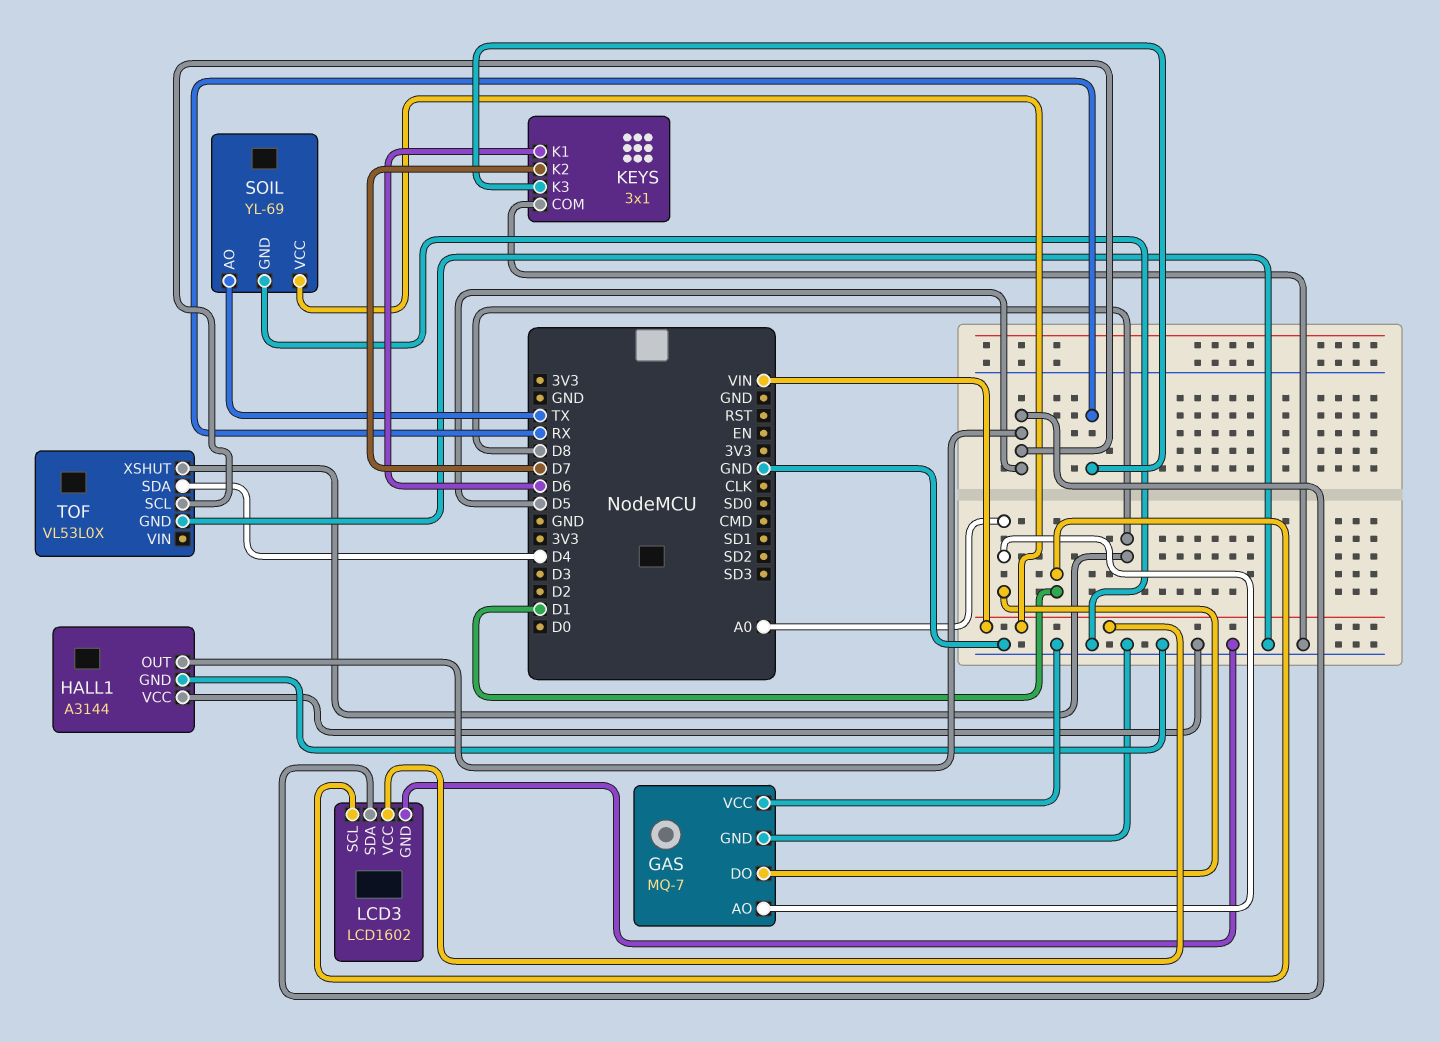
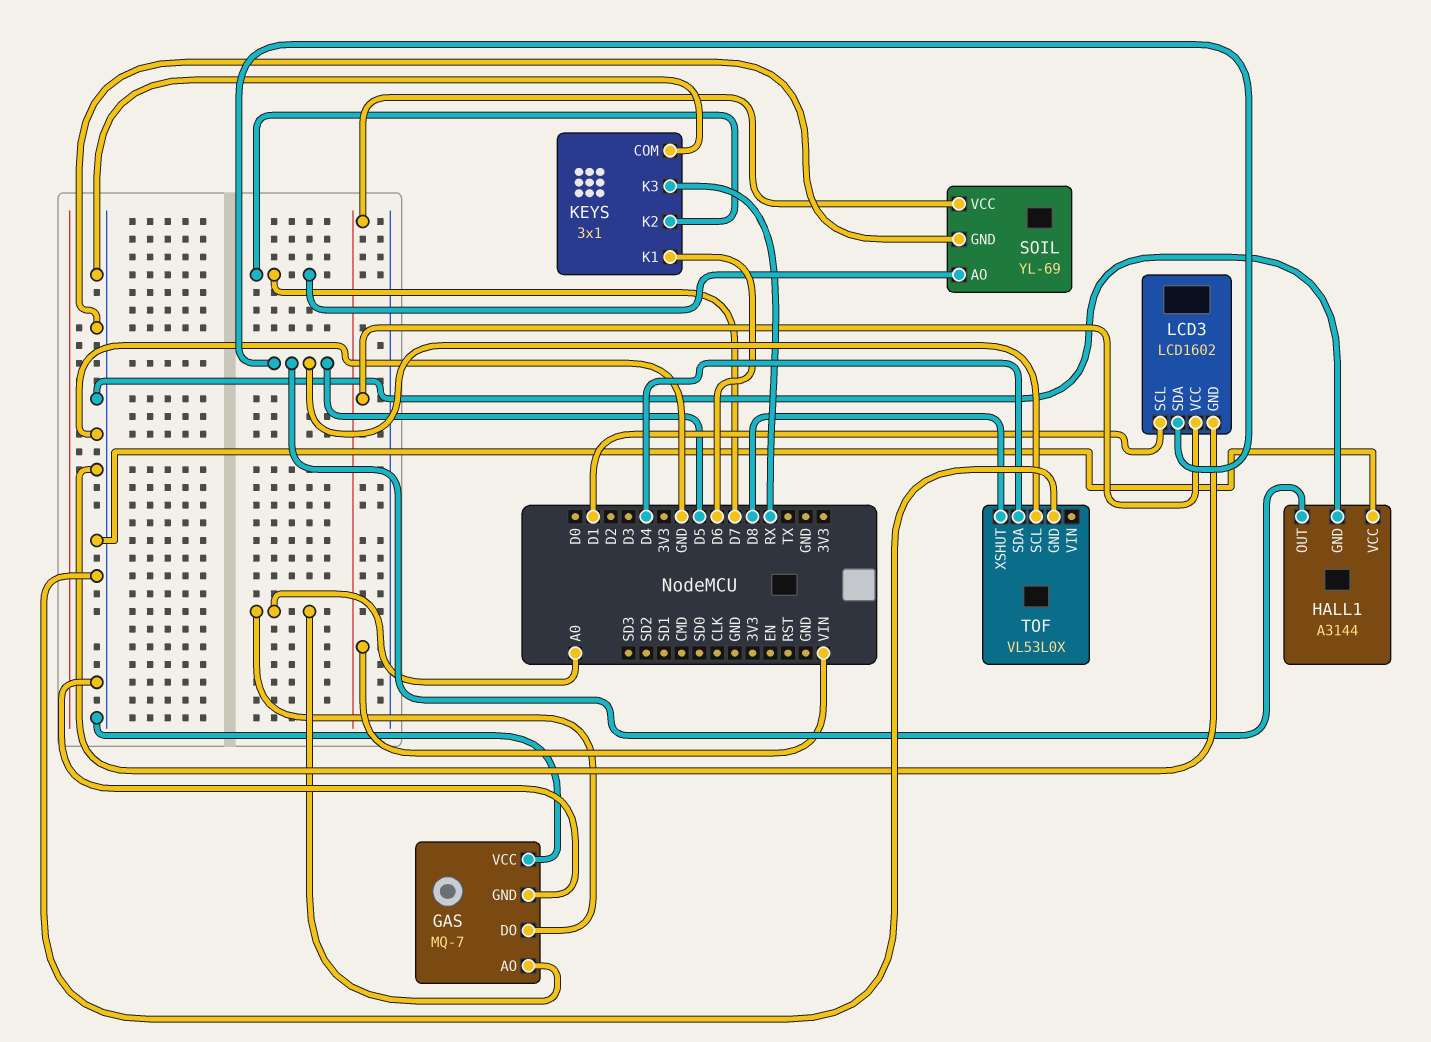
SOIL pin AO: TX -> D7

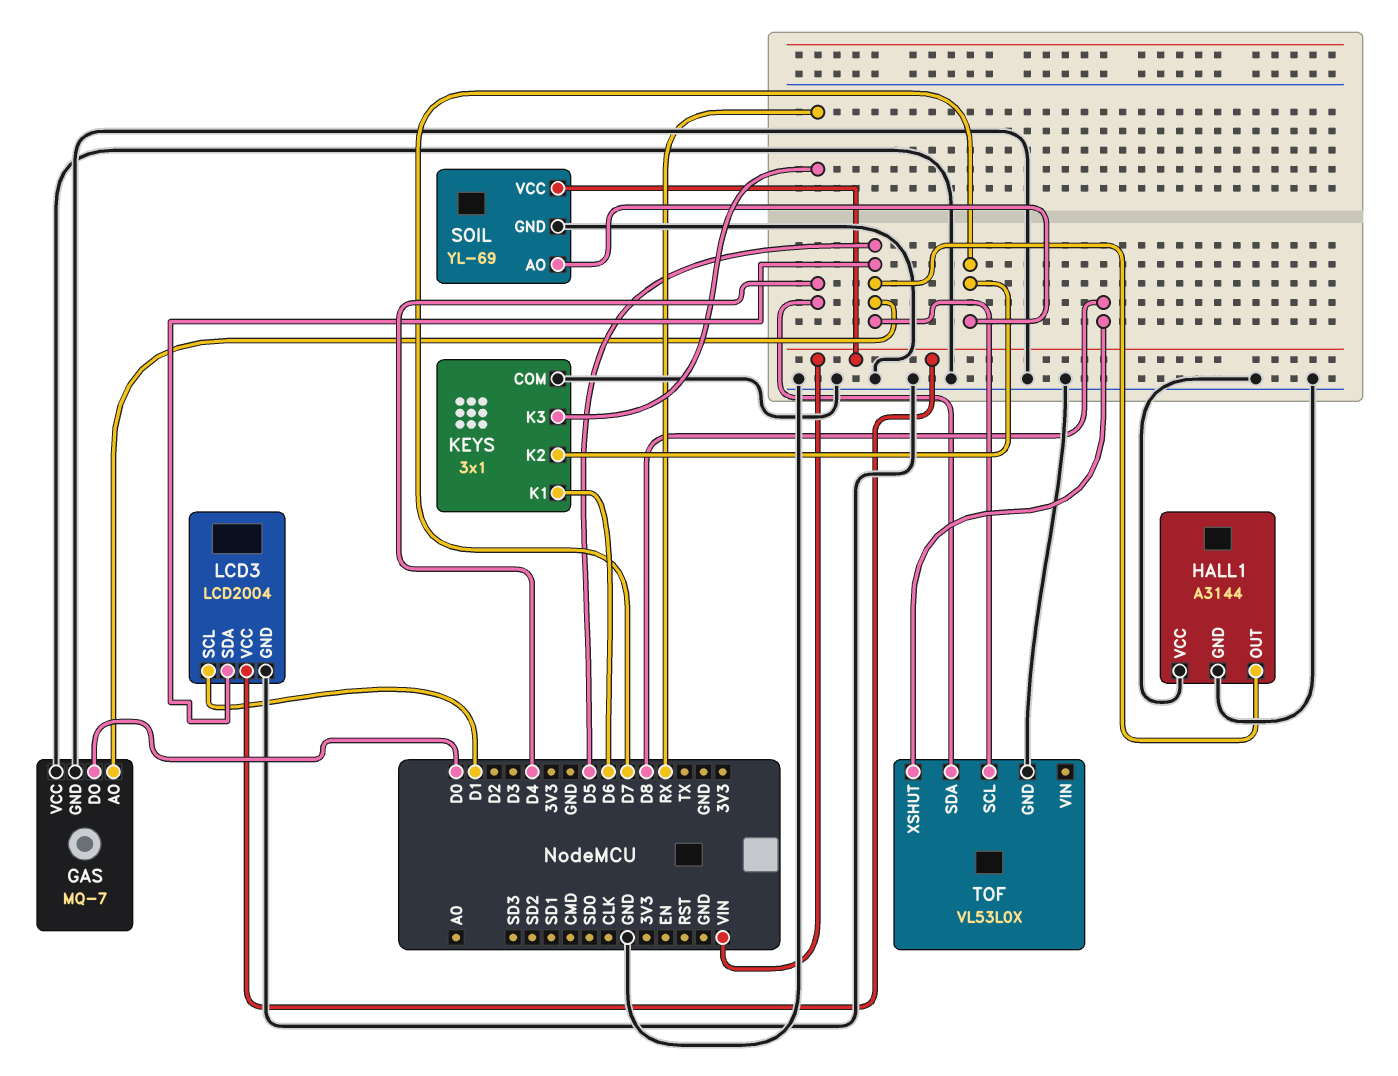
GAS pin AO: A0 -> D5
GAS pin DO: A0 -> D0
LCD3: LCD1602 -> LCD2004

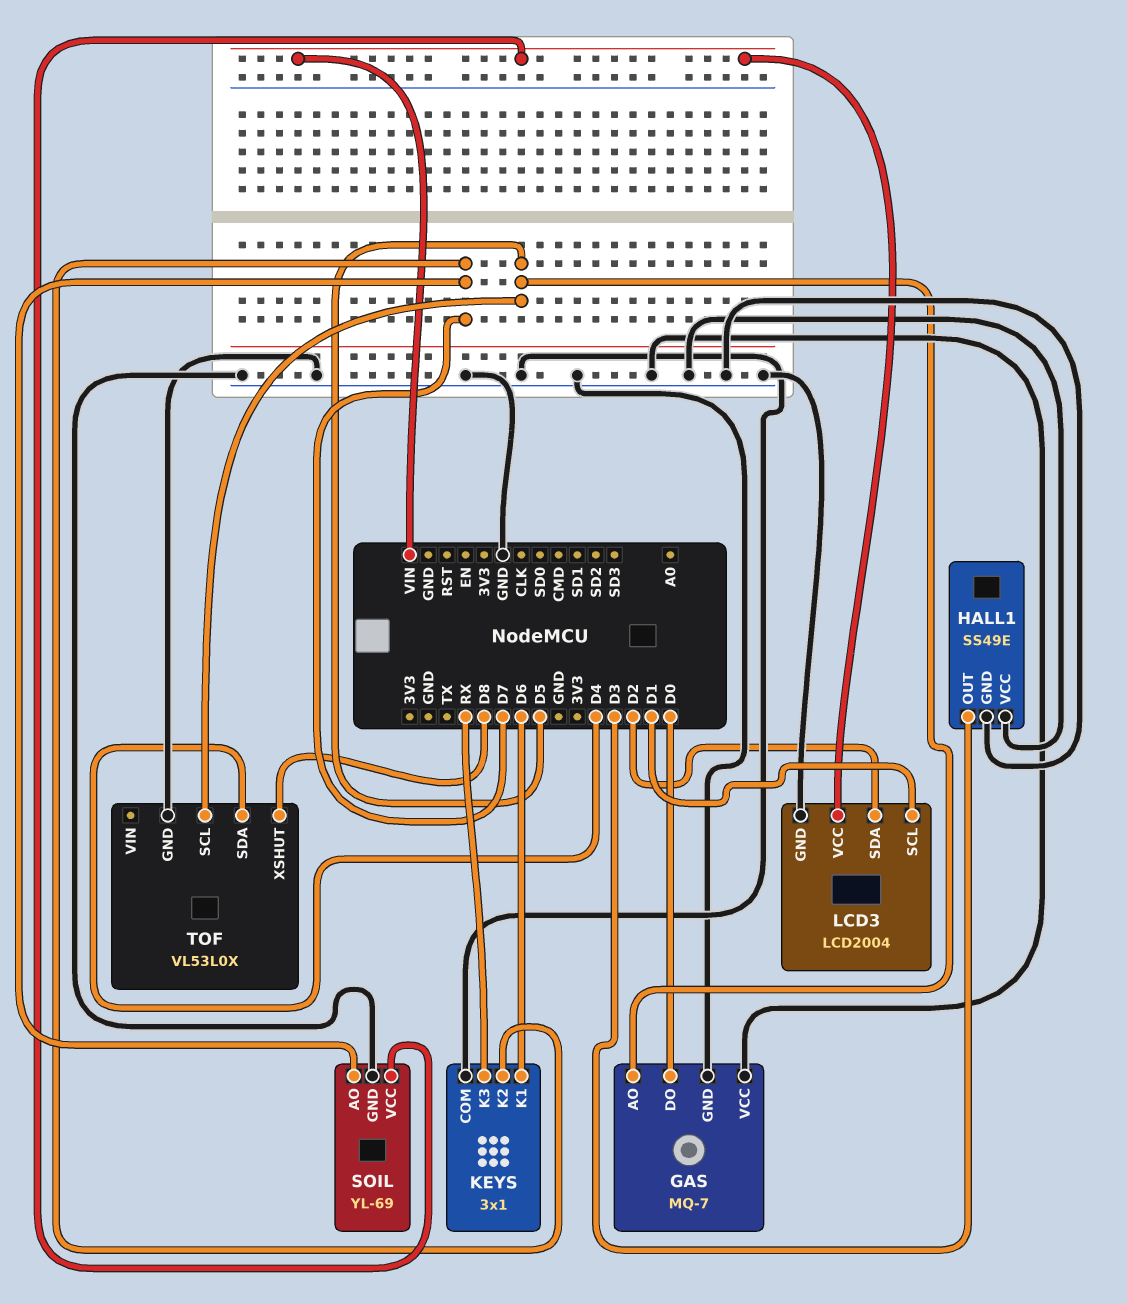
HALL1: A3144 -> SS49E
HALL1 pin OUT: D5 -> D3
LCD3 pin SDA: D5 -> D2

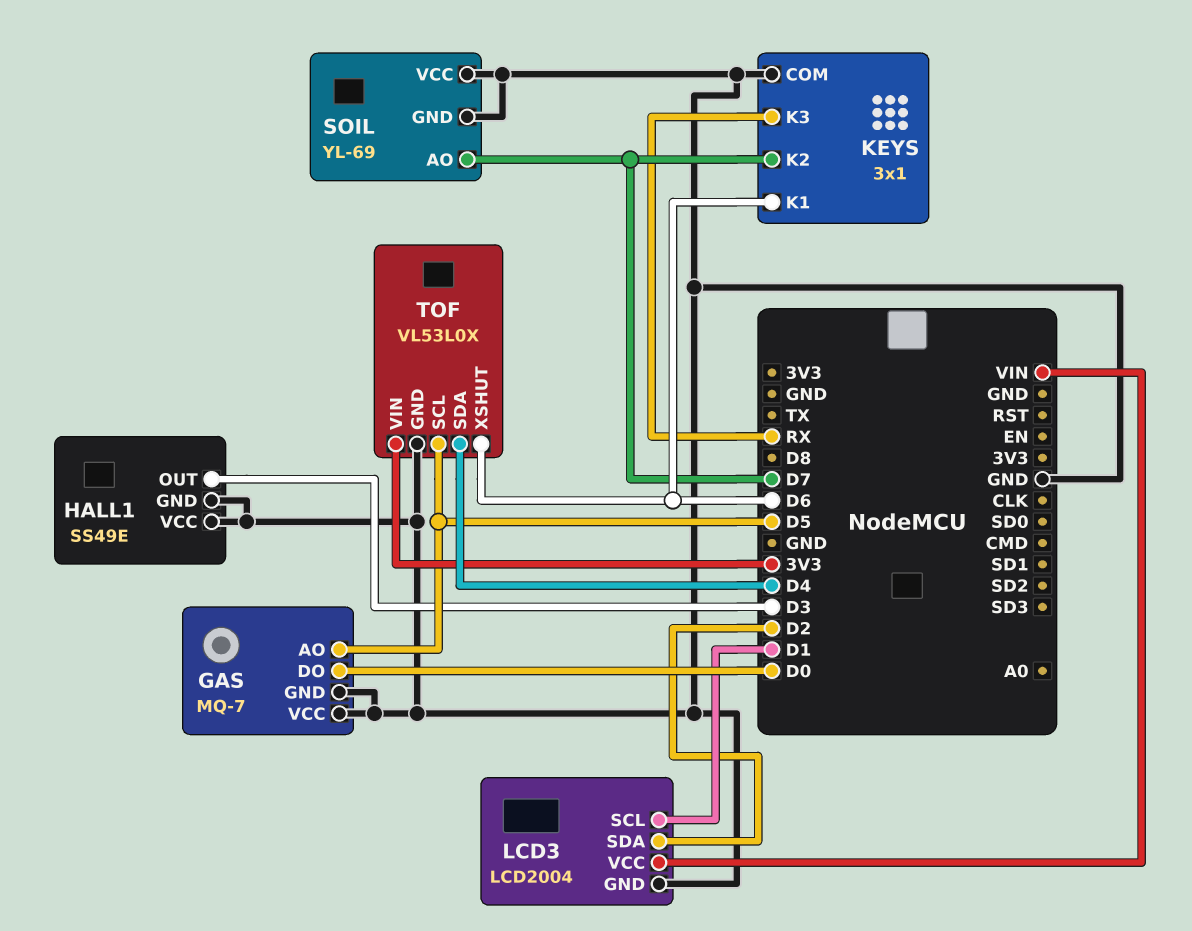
SOIL pin VCC: VIN -> GND
TOF pin VIN: none -> 3V3
TOF pin XSHUT: D8 -> D6

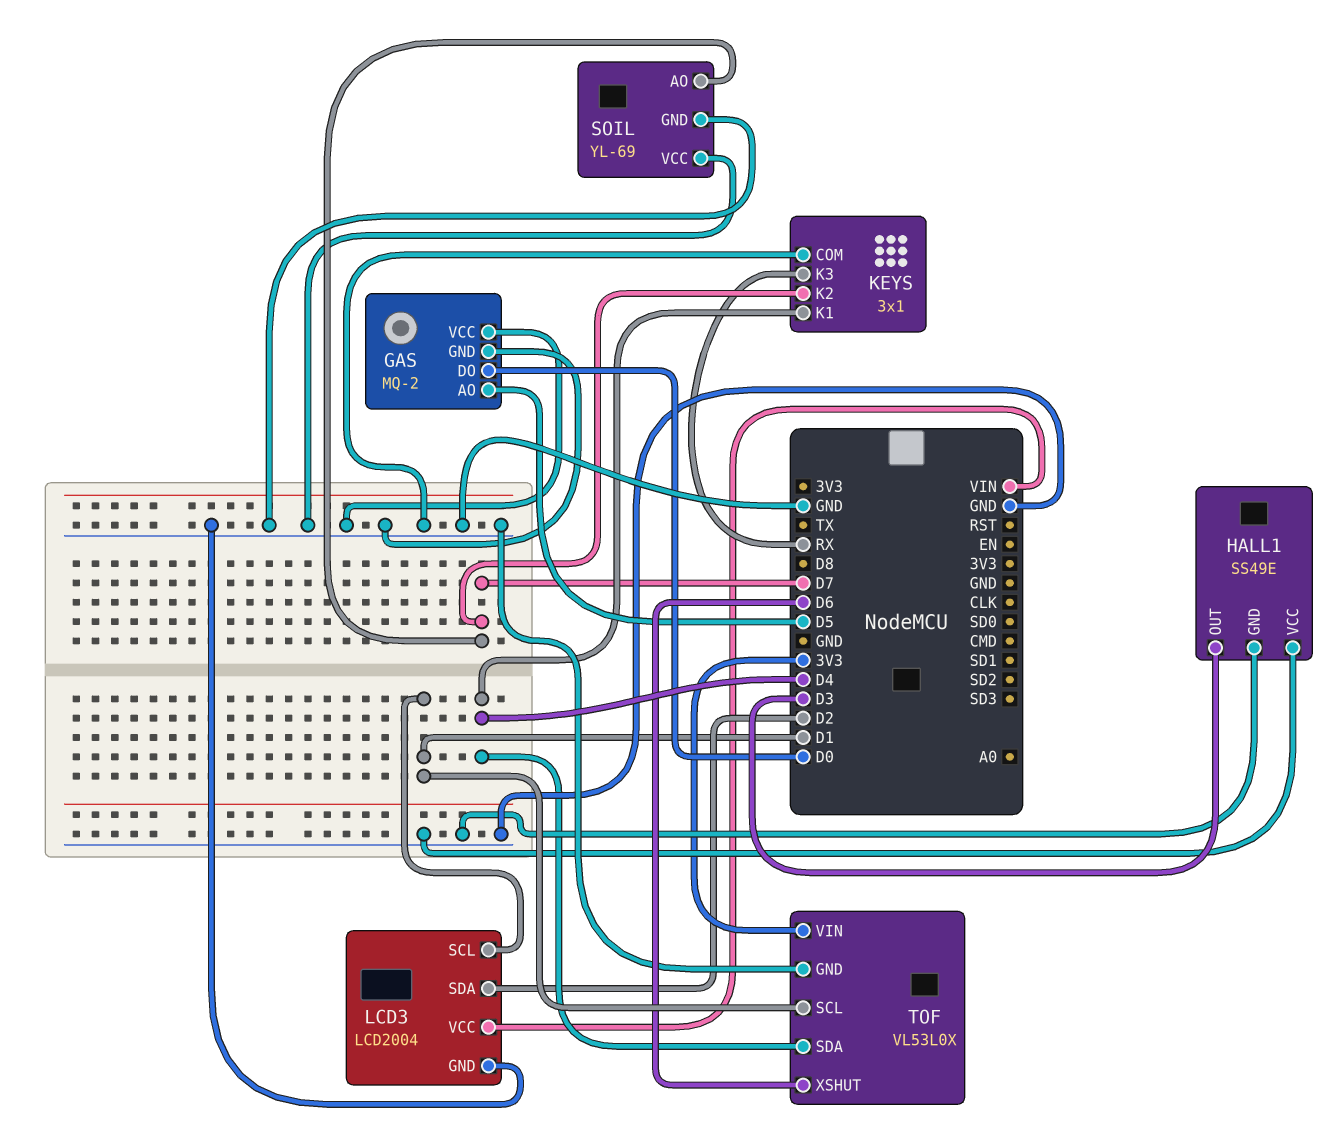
GAS: MQ-7 -> MQ-2
KEYS pin K1: D6 -> D4
TOF pin SCL: D5 -> D1

